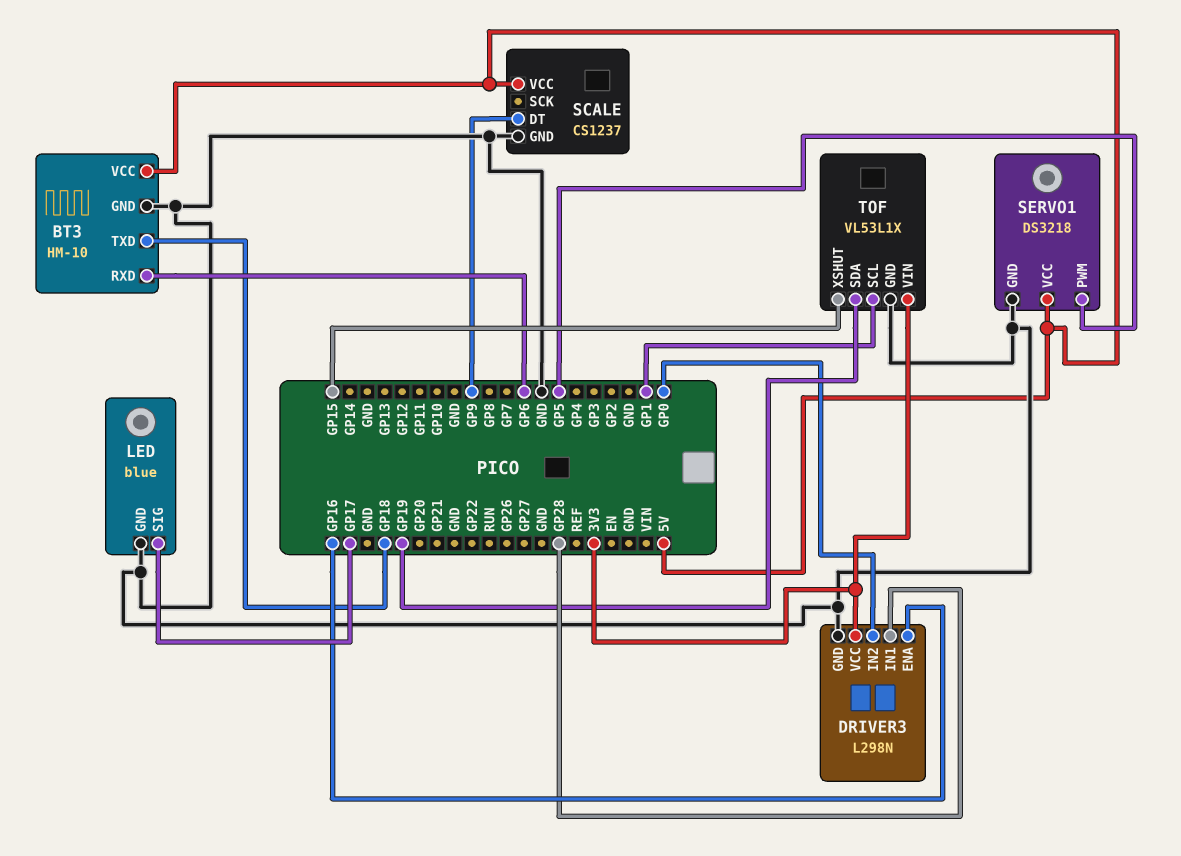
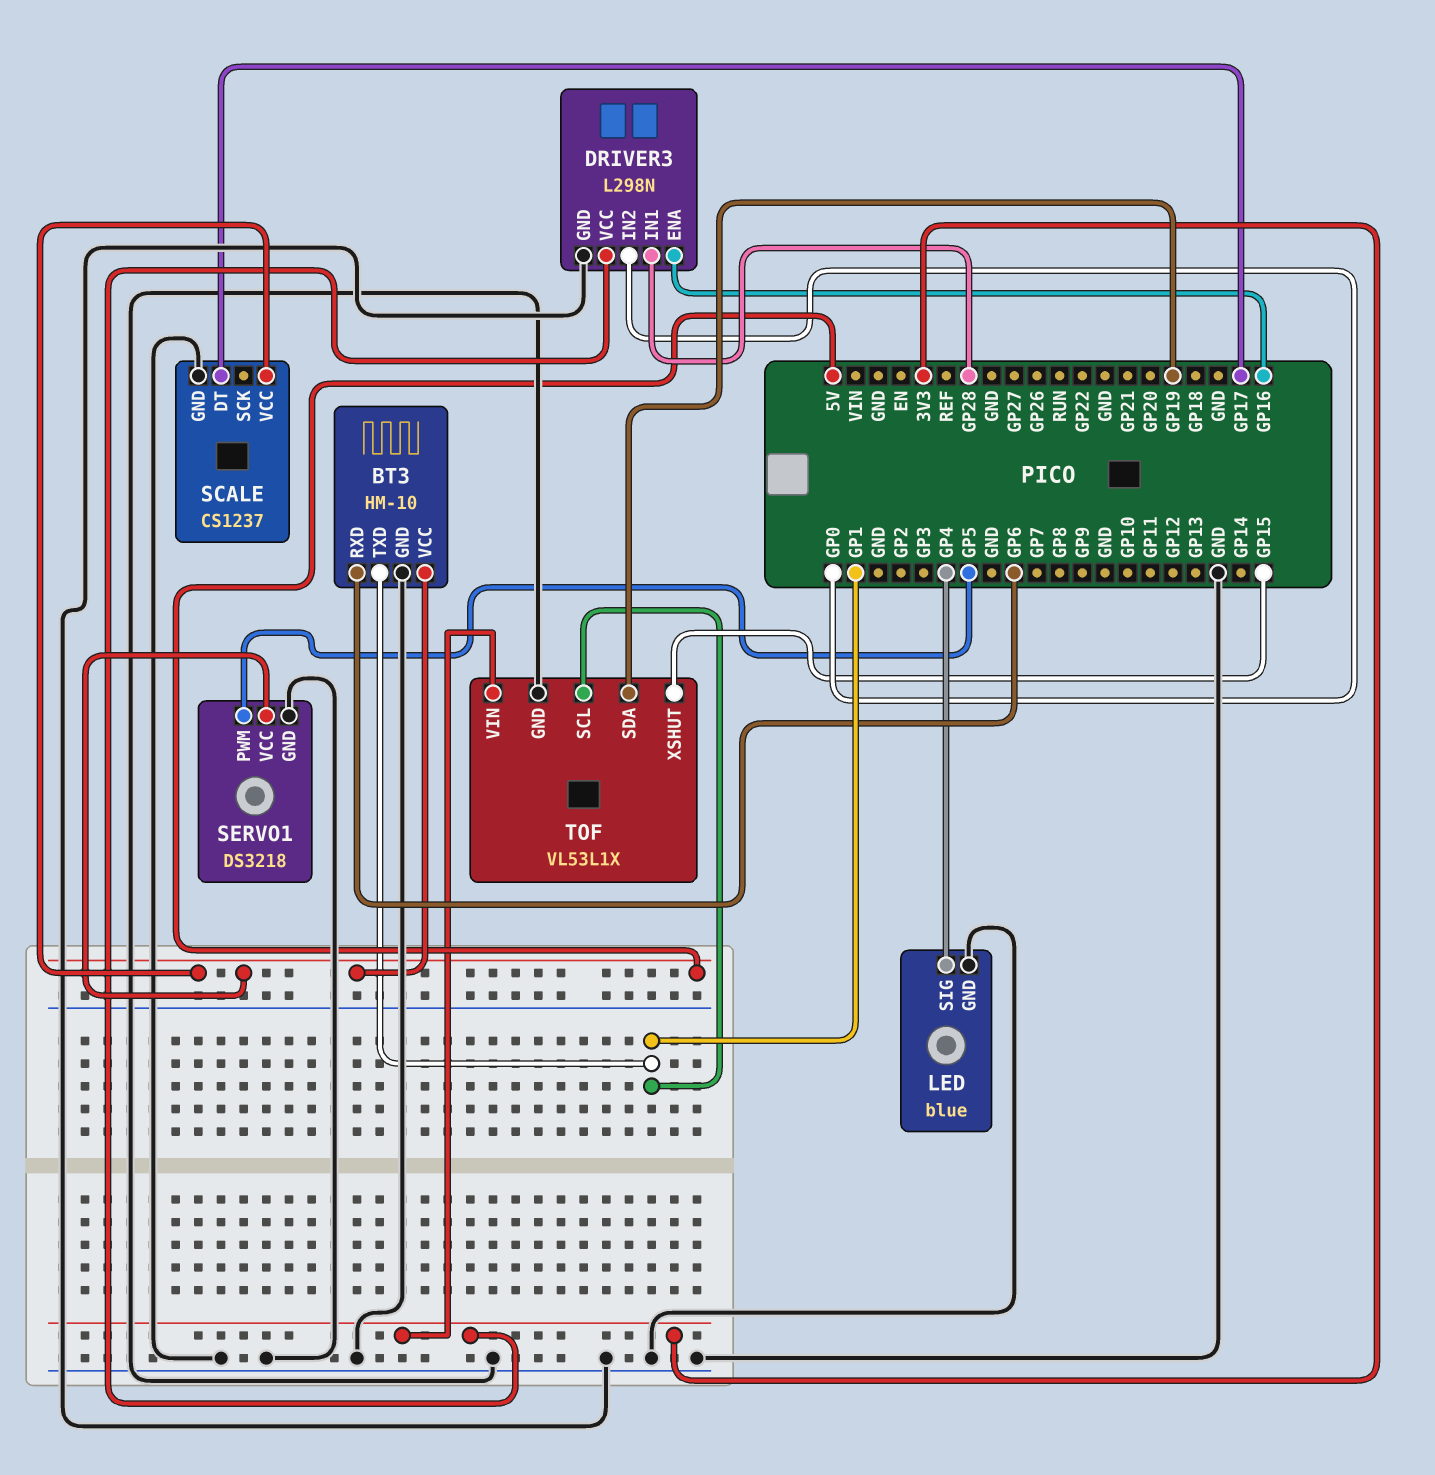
BT3 pin TXD: GP18 -> GP1
LED pin SIG: GP17 -> GP4
SCALE pin DT: GP9 -> GP17

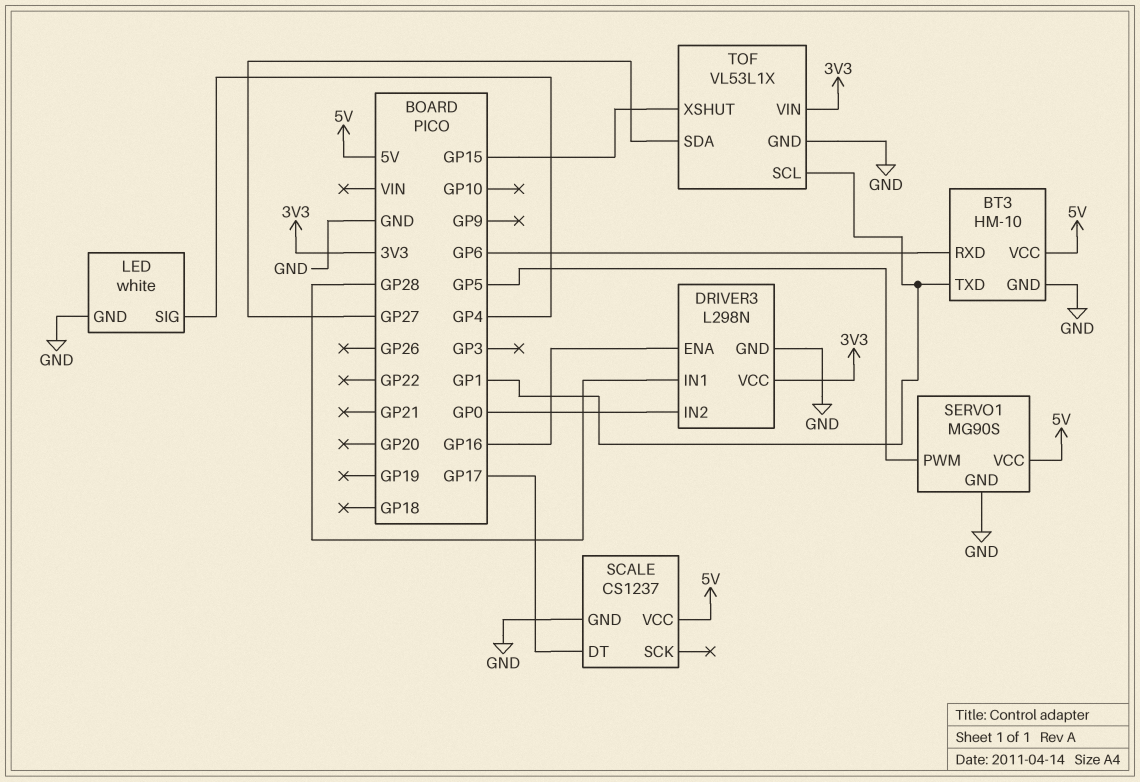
LED: blue -> white
SERVO1: DS3218 -> MG90S
TOF pin SDA: GP19 -> GP27

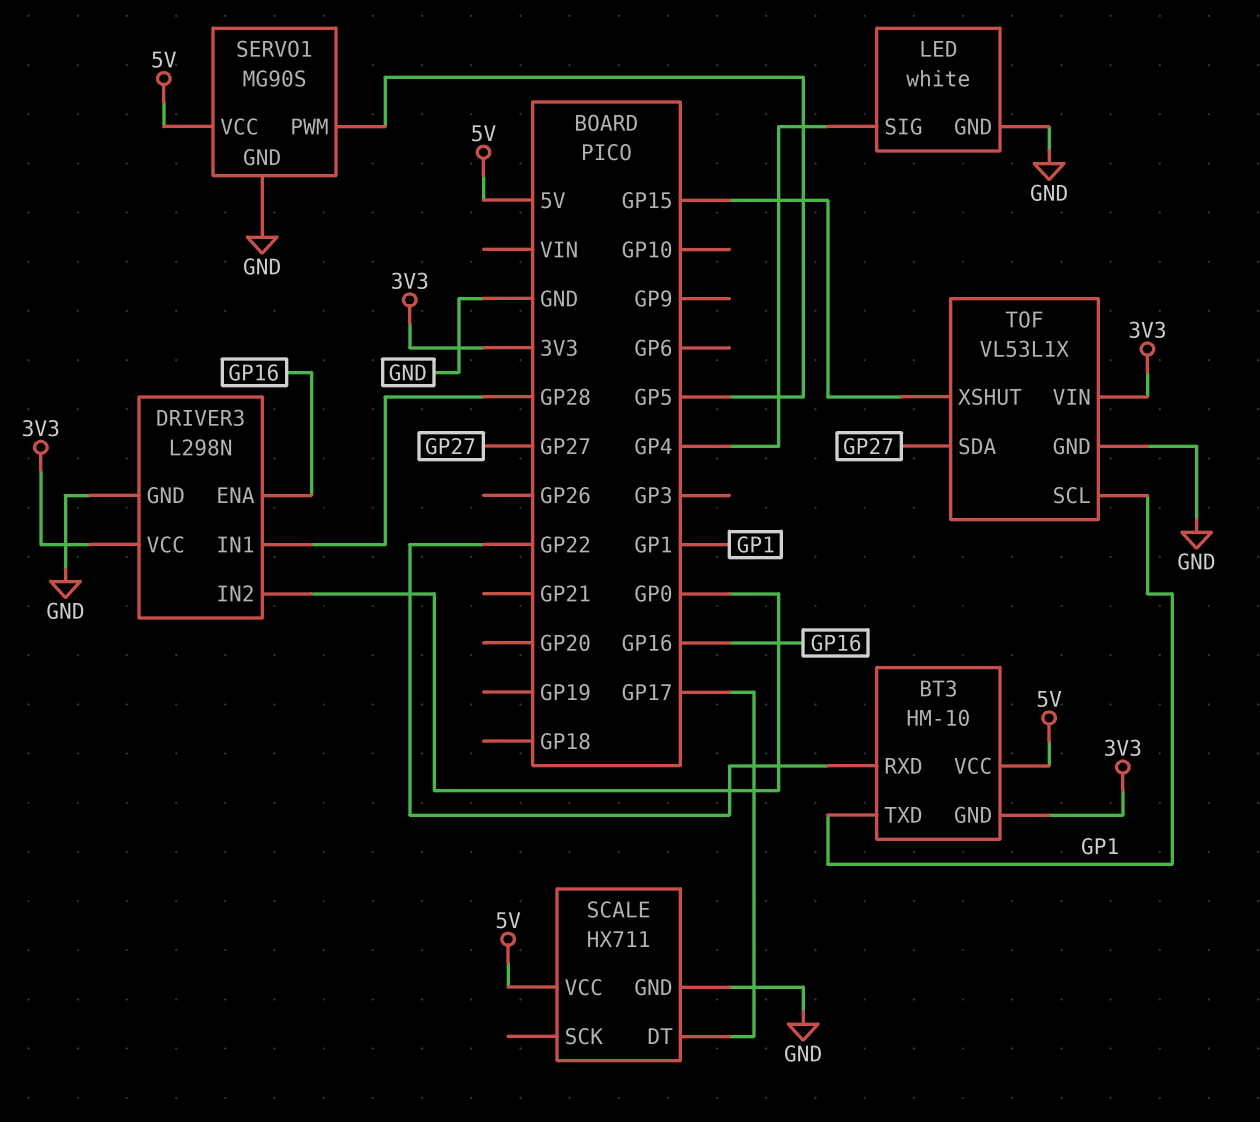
BT3 pin GND: GND -> 3V3
BT3 pin RXD: GP6 -> GP22
SCALE: CS1237 -> HX711

